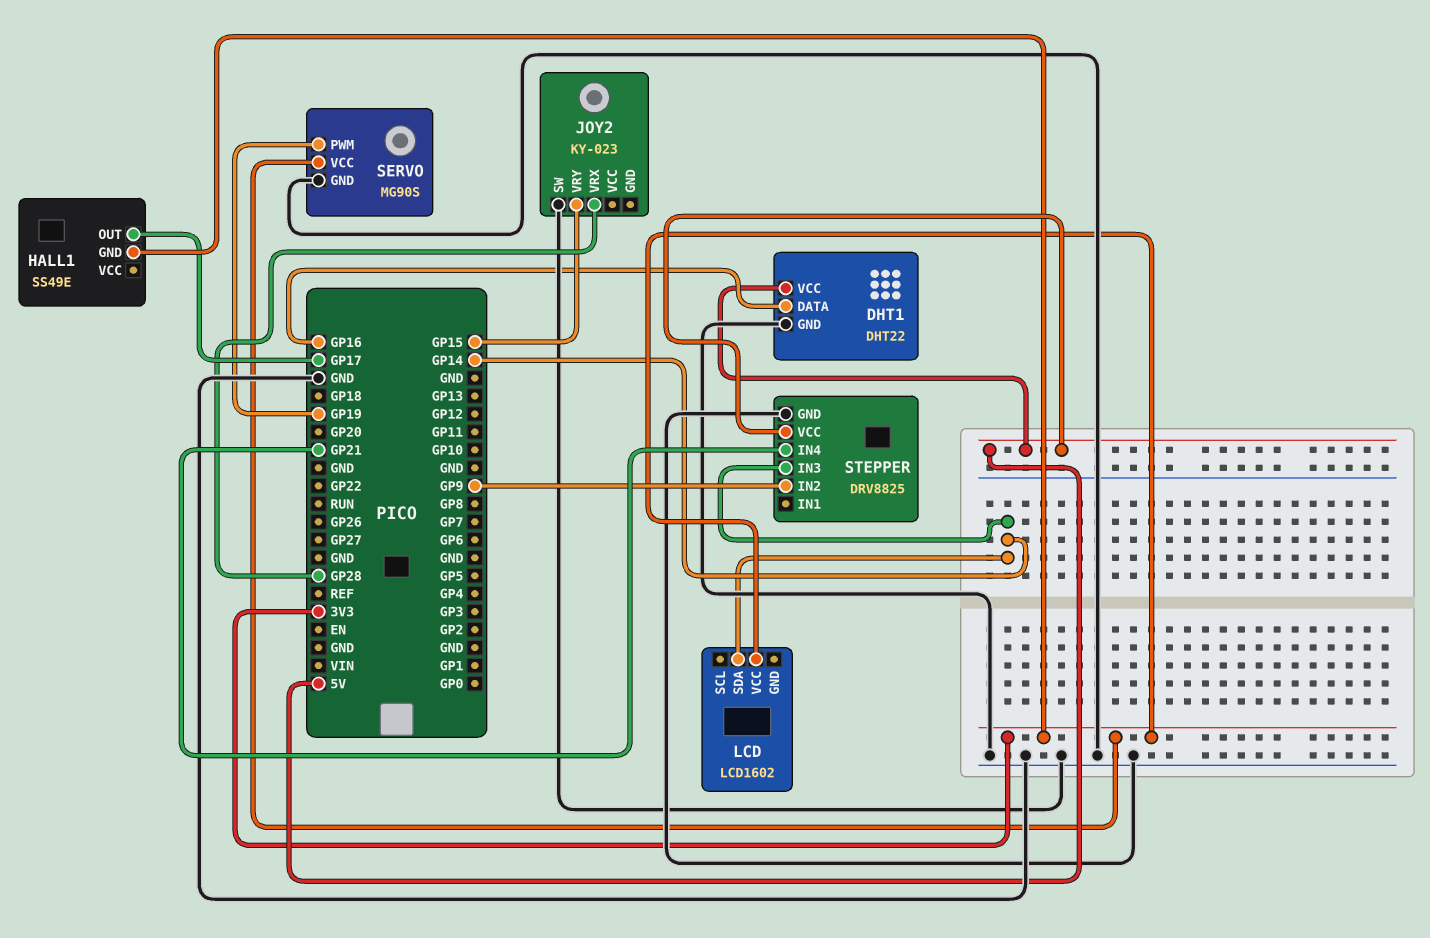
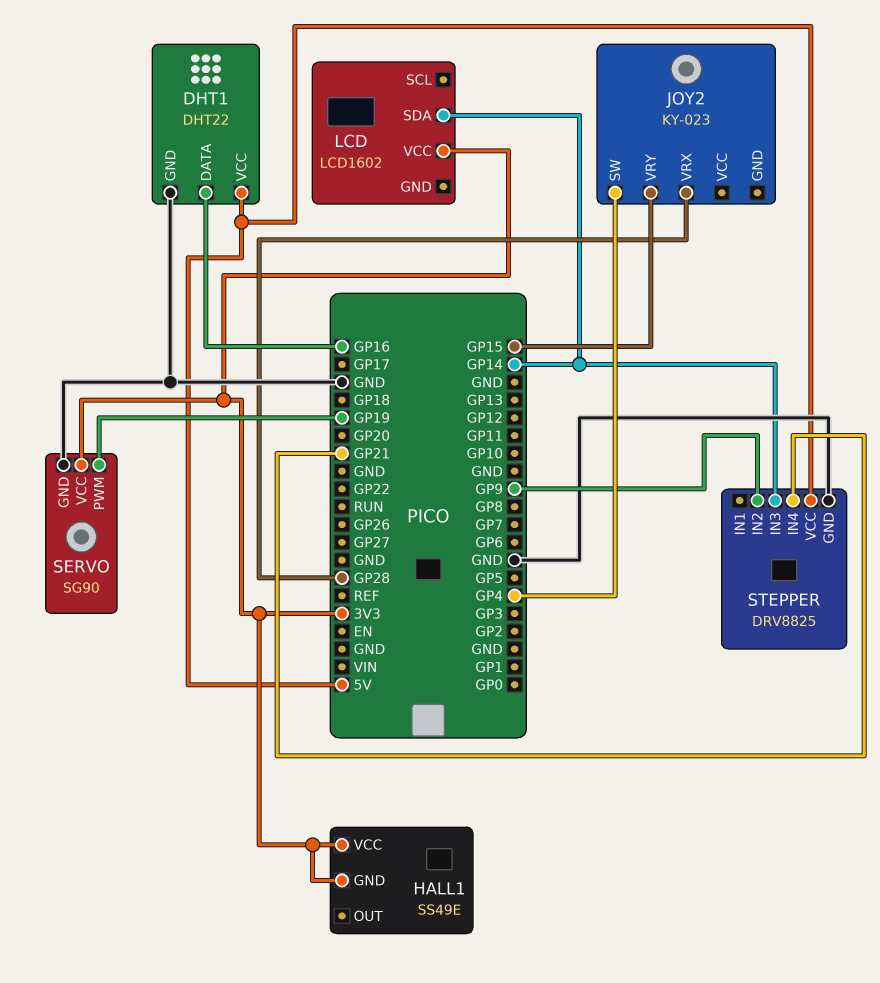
HALL1 pin OUT: GP17 -> none
HALL1 pin VCC: none -> 3V3
JOY2 pin SW: GND -> GP4
SERVO: MG90S -> SG90

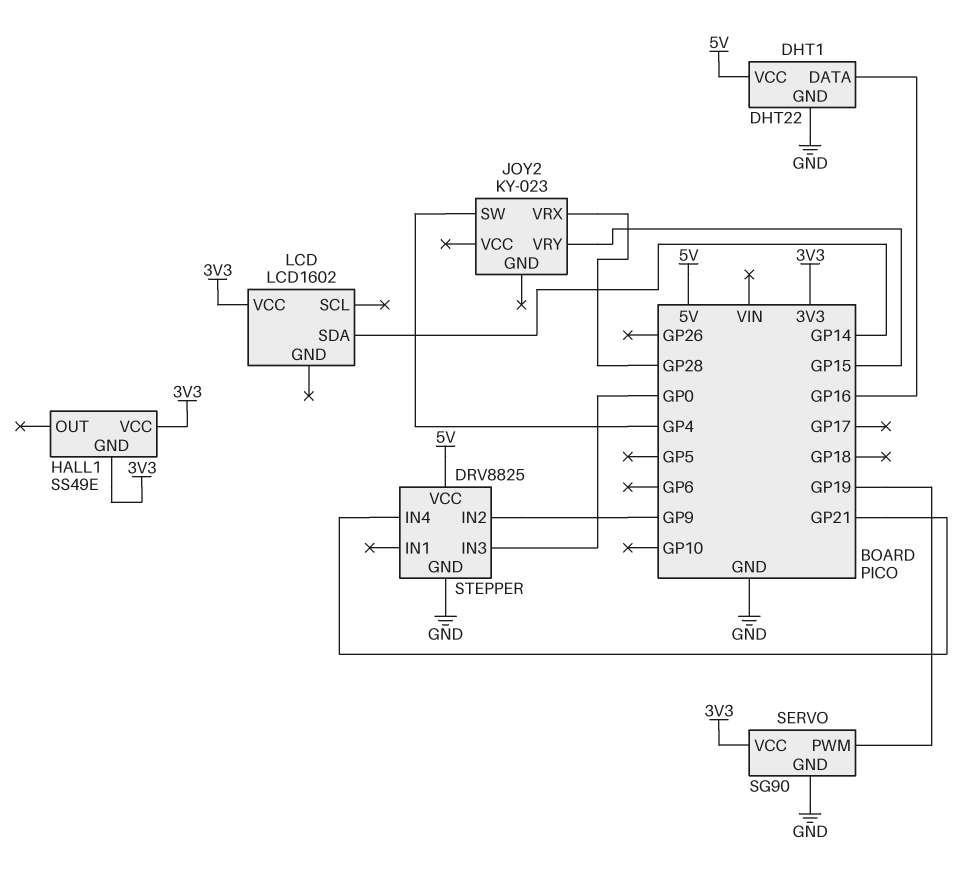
STEPPER pin IN3: GP14 -> GP0

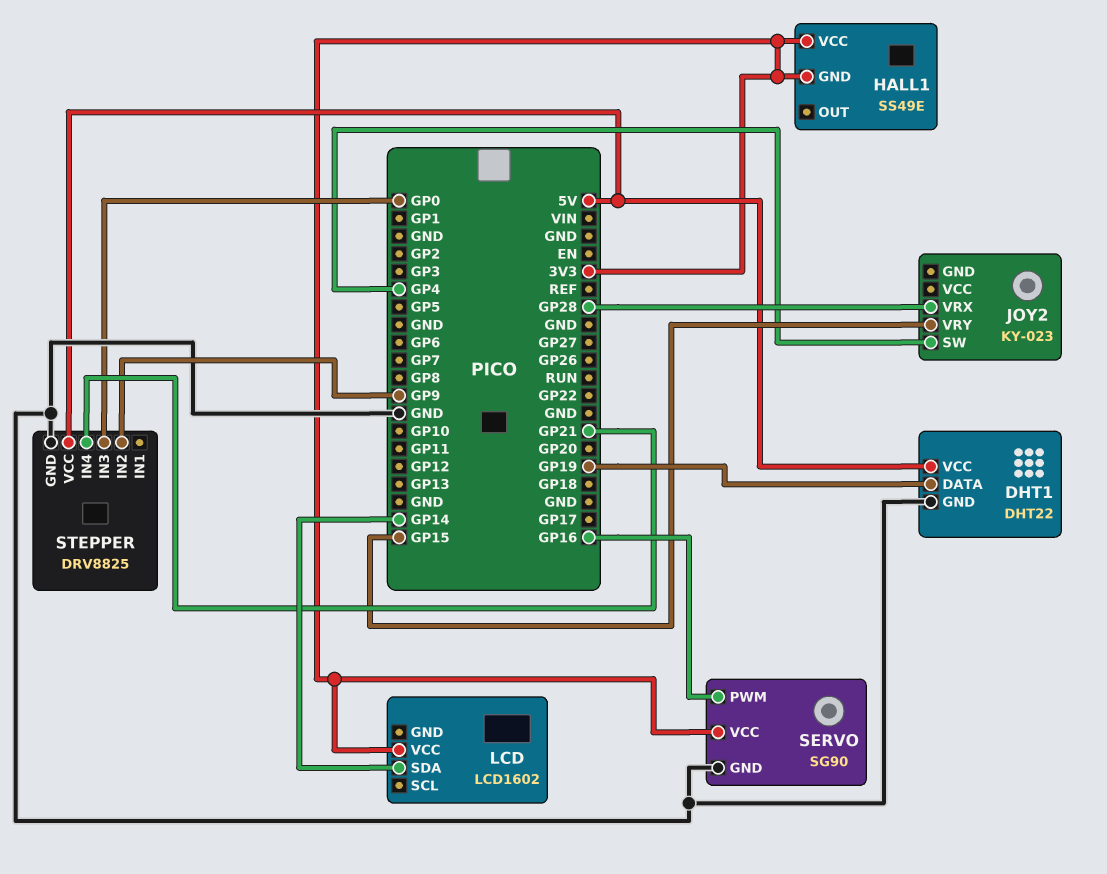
DHT1 pin DATA: GP16 -> GP19
SERVO pin PWM: GP19 -> GP16

